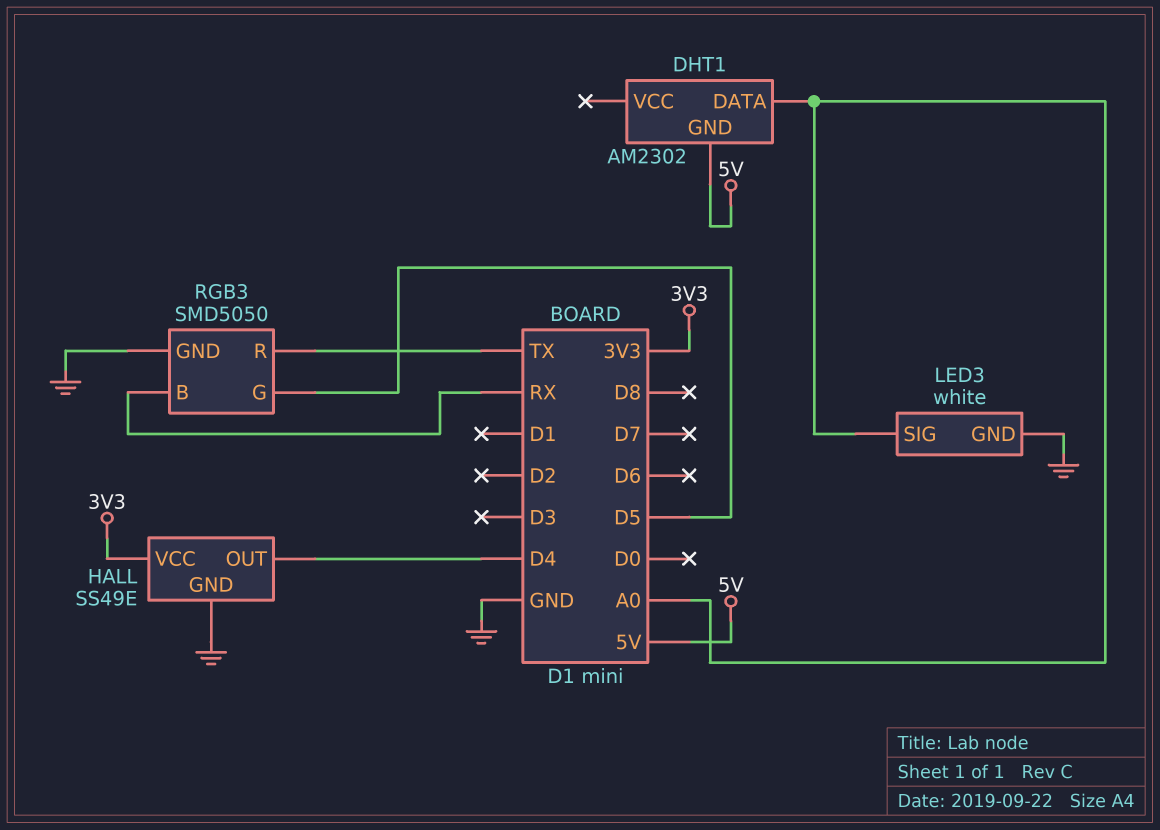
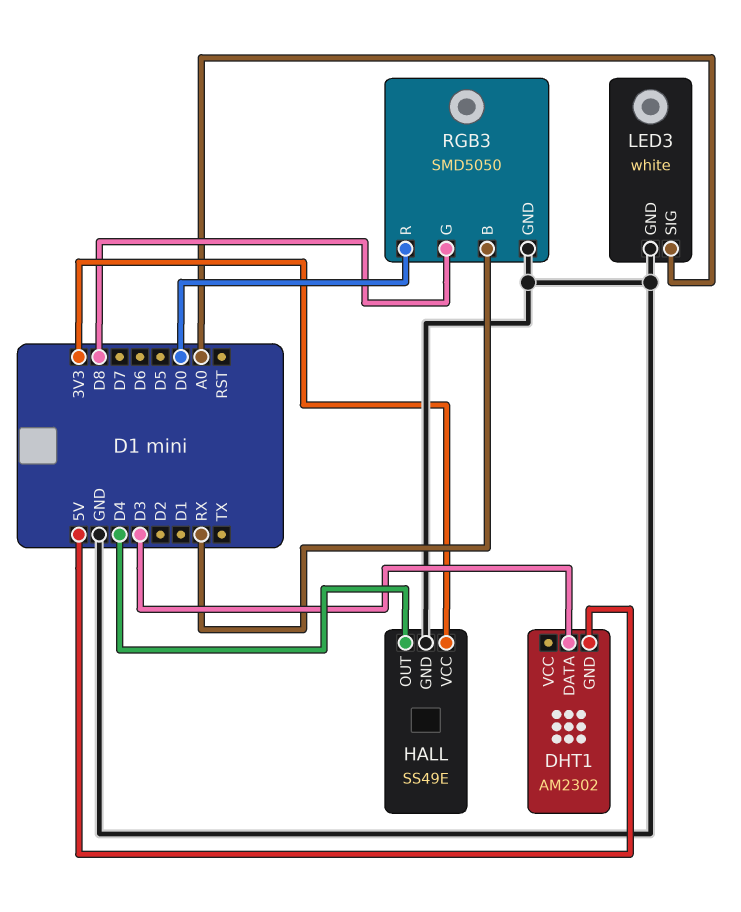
DHT1 pin DATA: A0 -> D3
RGB3 pin G: D5 -> D8
RGB3 pin R: TX -> D0

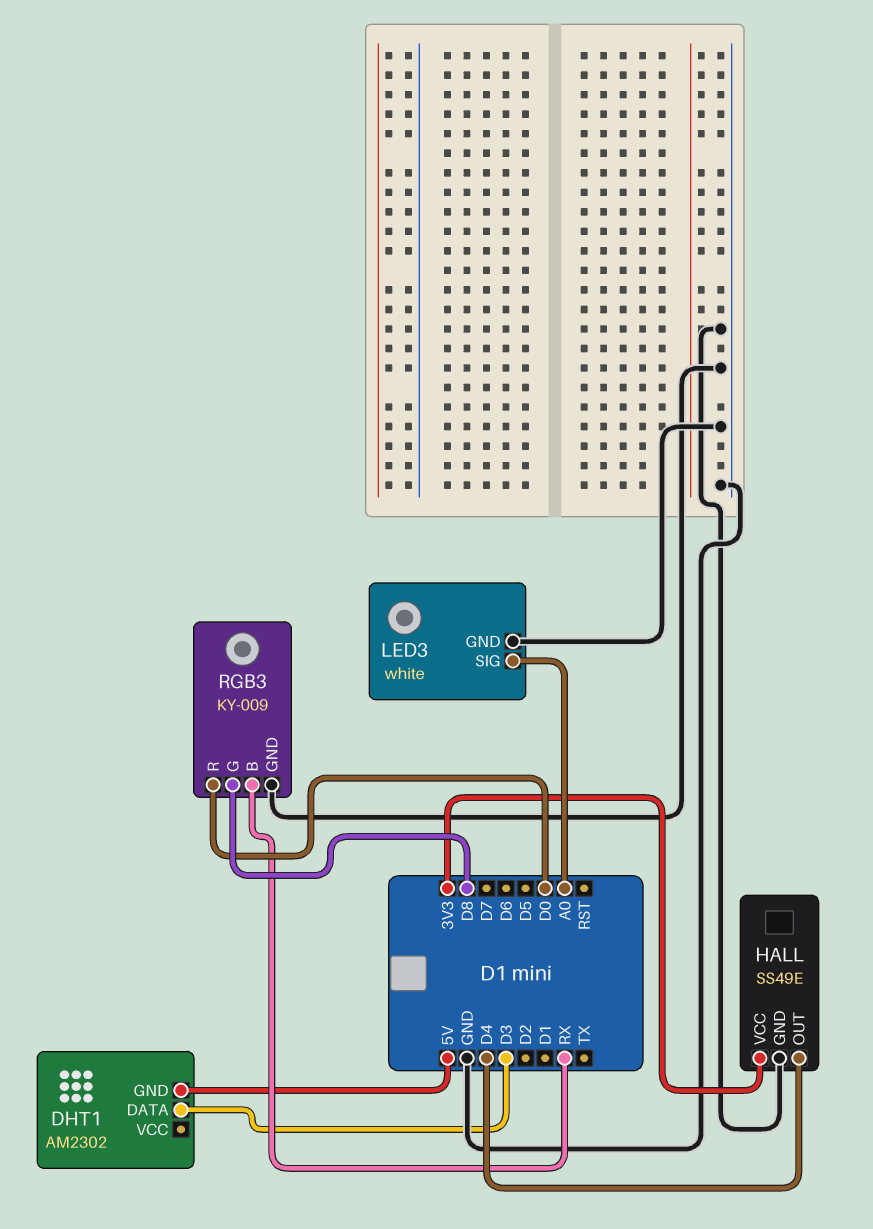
RGB3: SMD5050 -> KY-009

